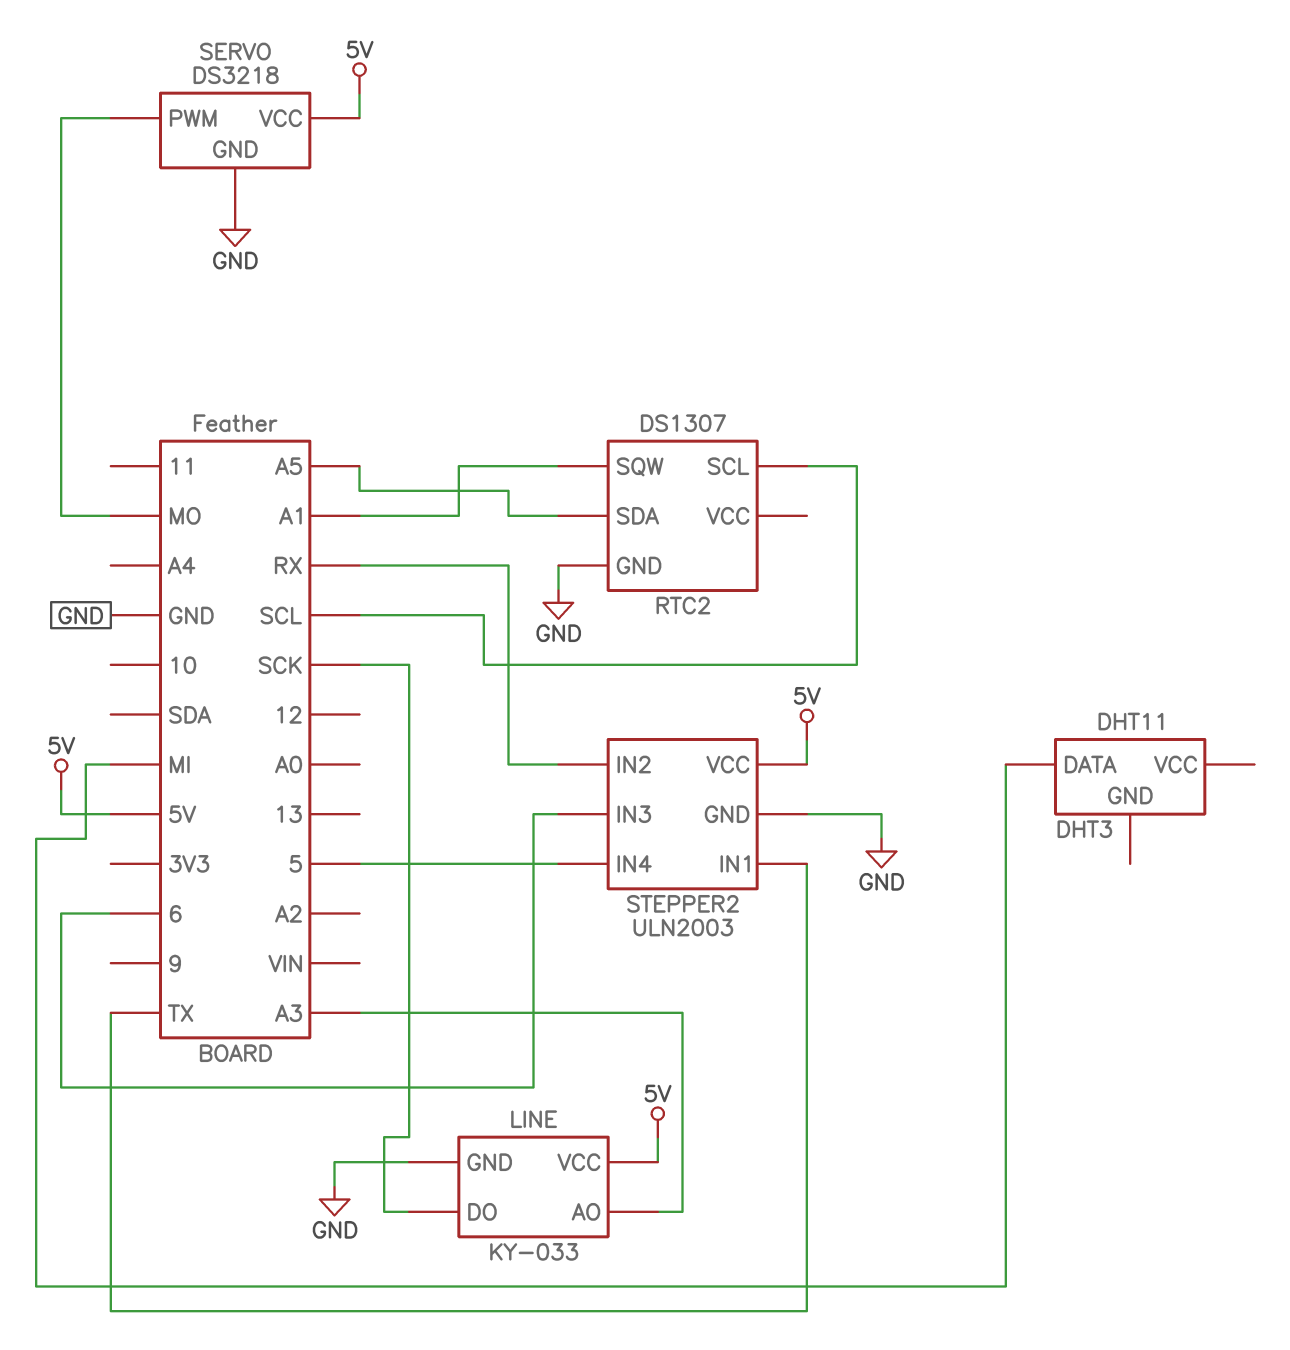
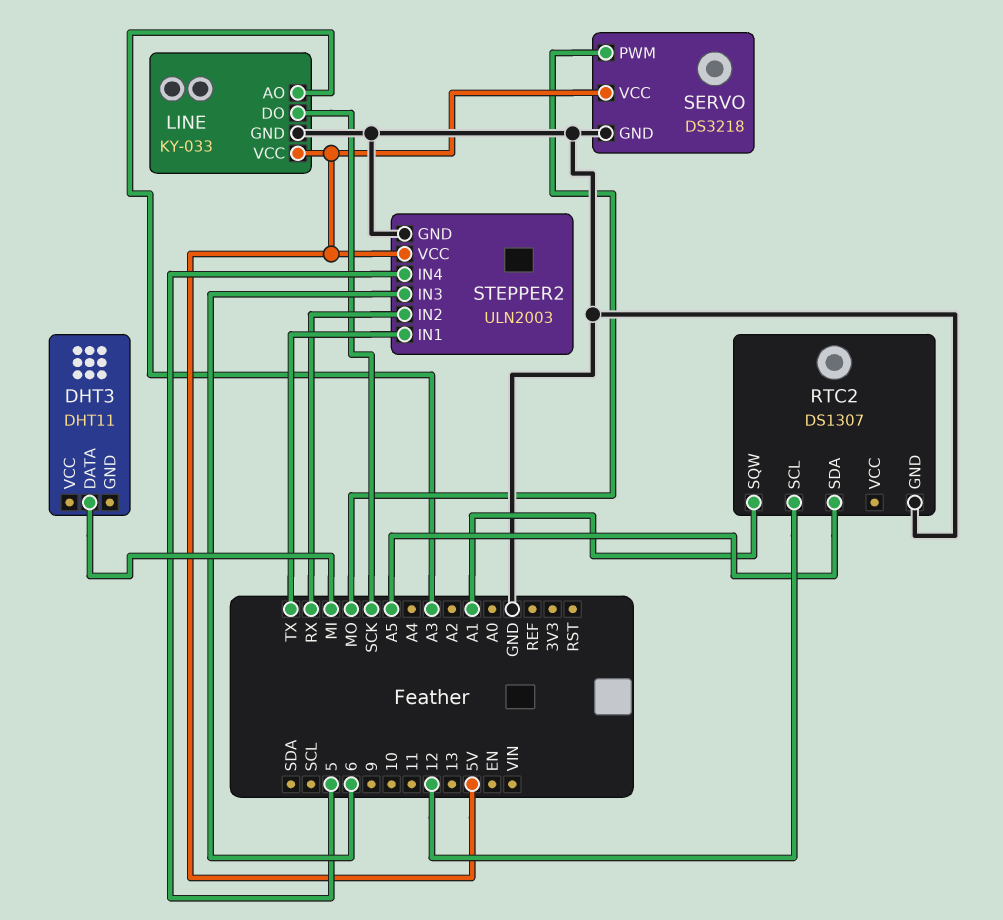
RTC2 pin SCL: SCL -> 12

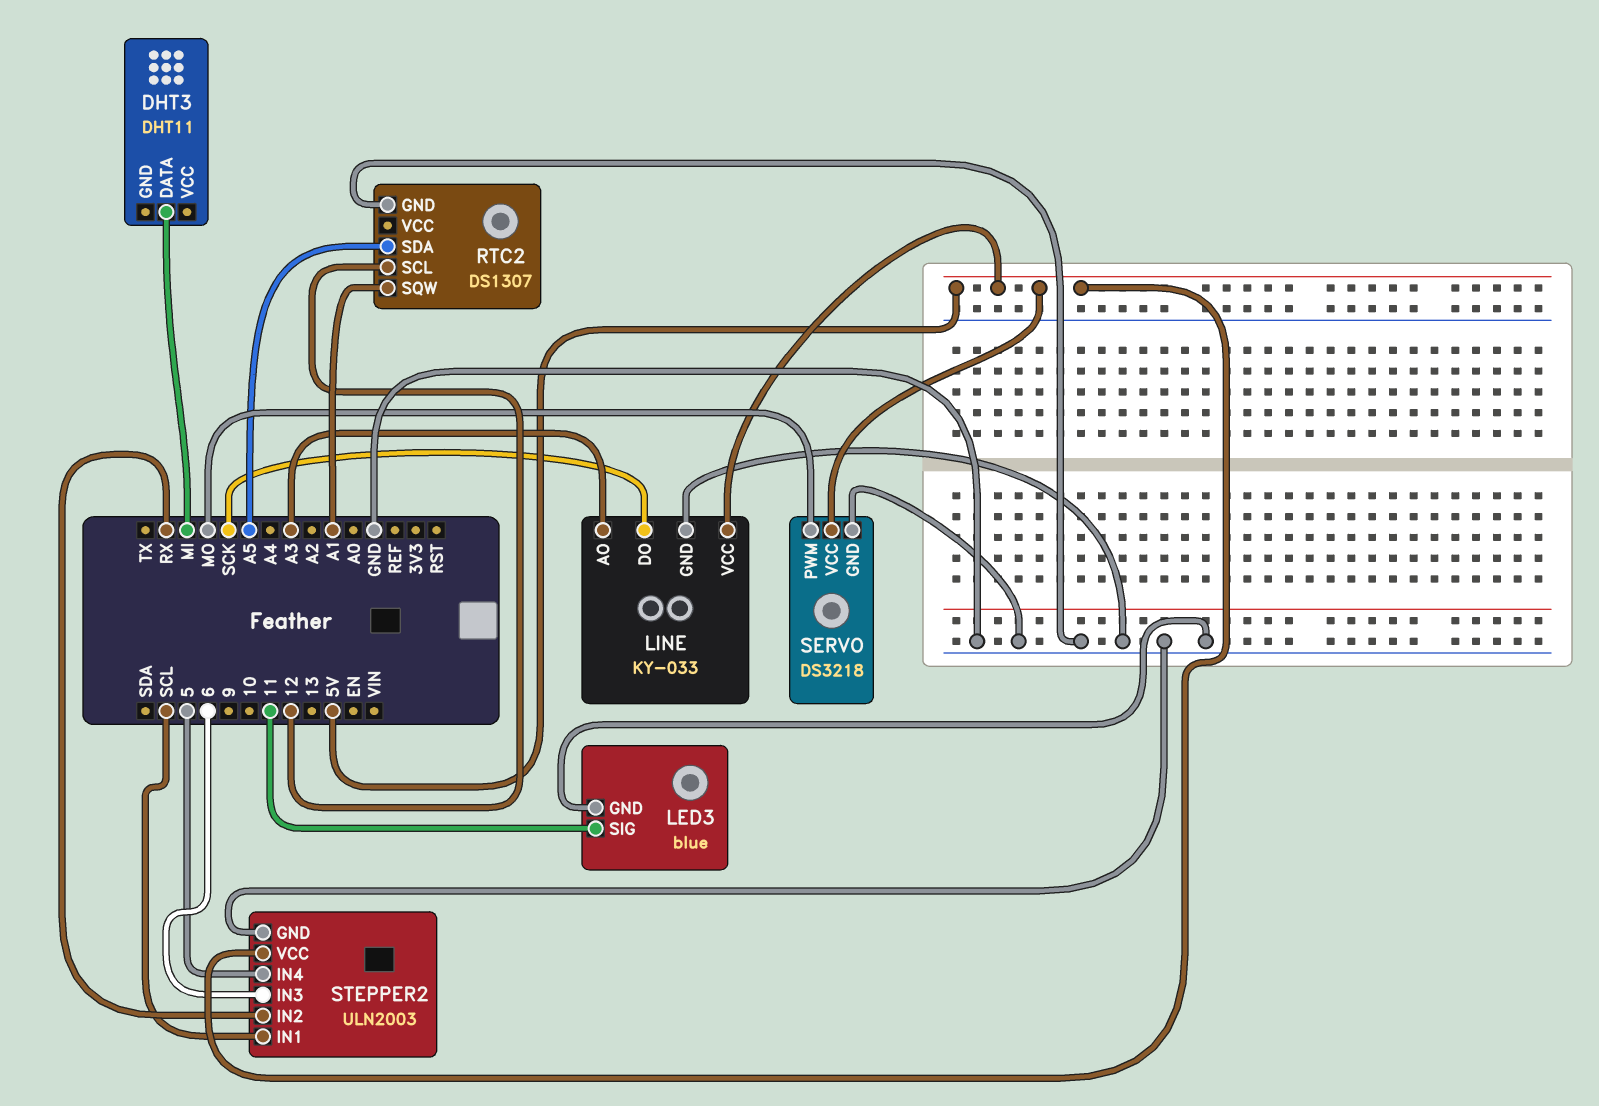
LED3: none -> blue
LED3 pin GND: none -> GND
LED3 pin SIG: none -> 11
STEPPER2 pin IN1: TX -> SCL

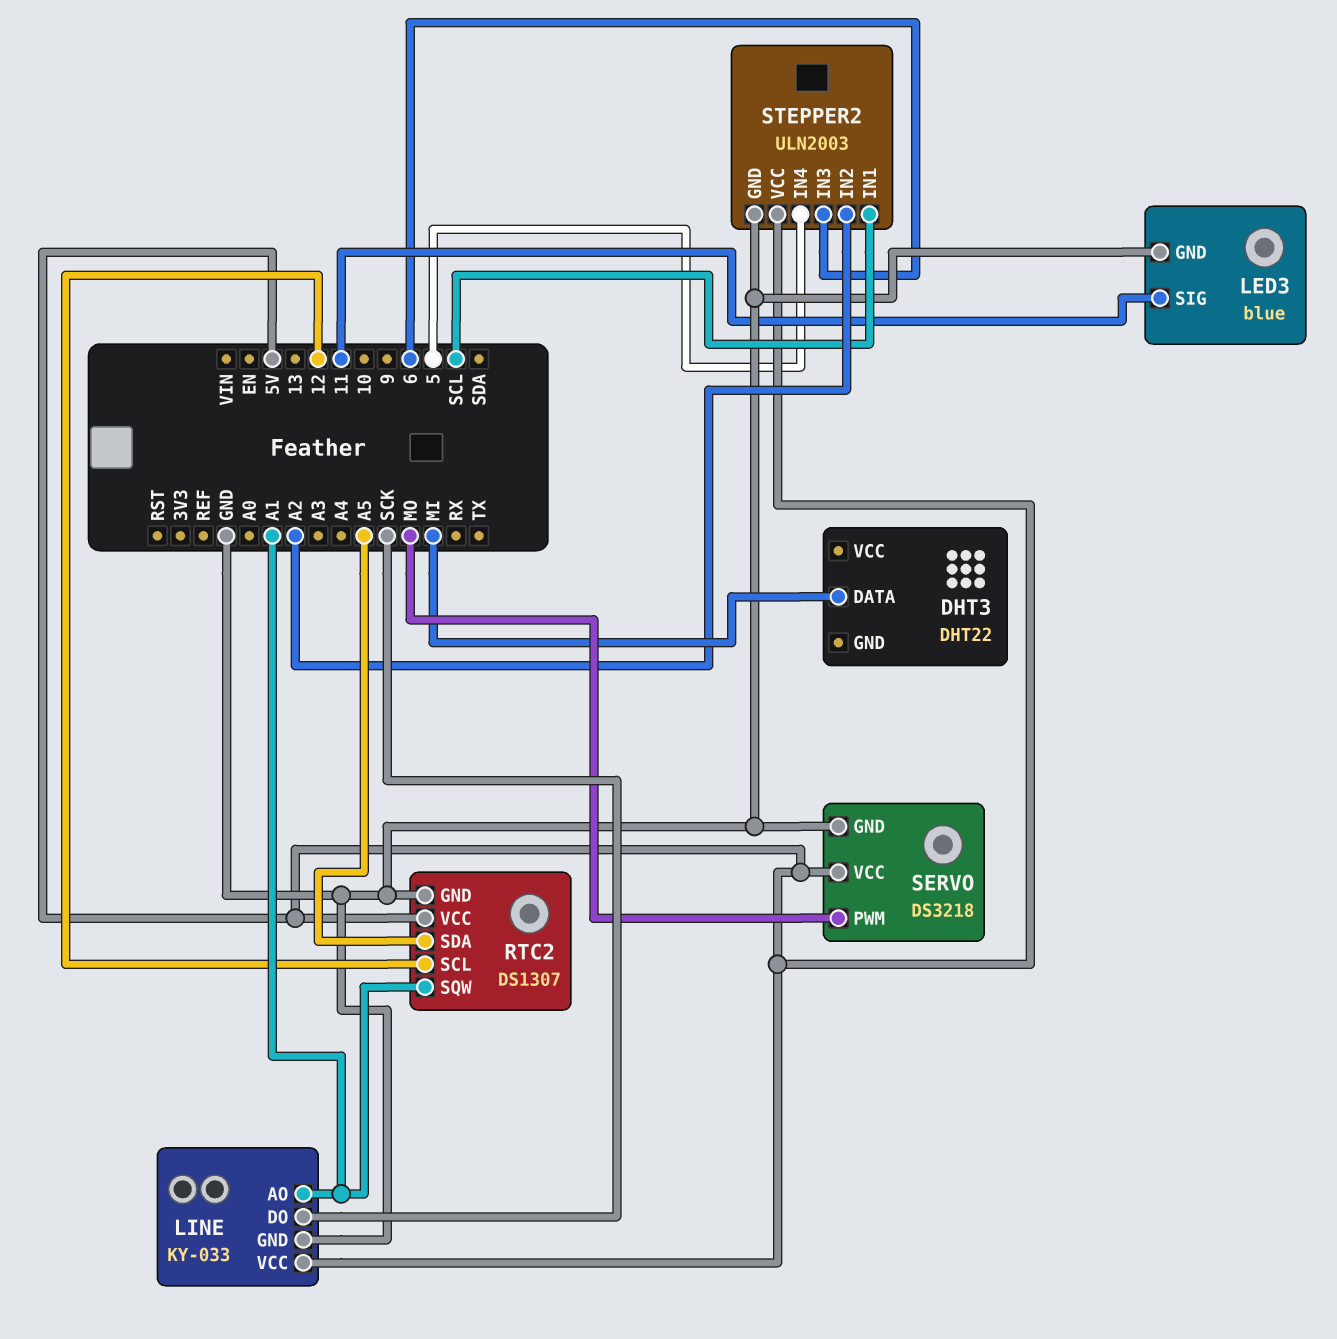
DHT3: DHT11 -> DHT22
LINE pin AO: A3 -> A1
RTC2 pin VCC: none -> 5V
STEPPER2 pin IN2: RX -> A2

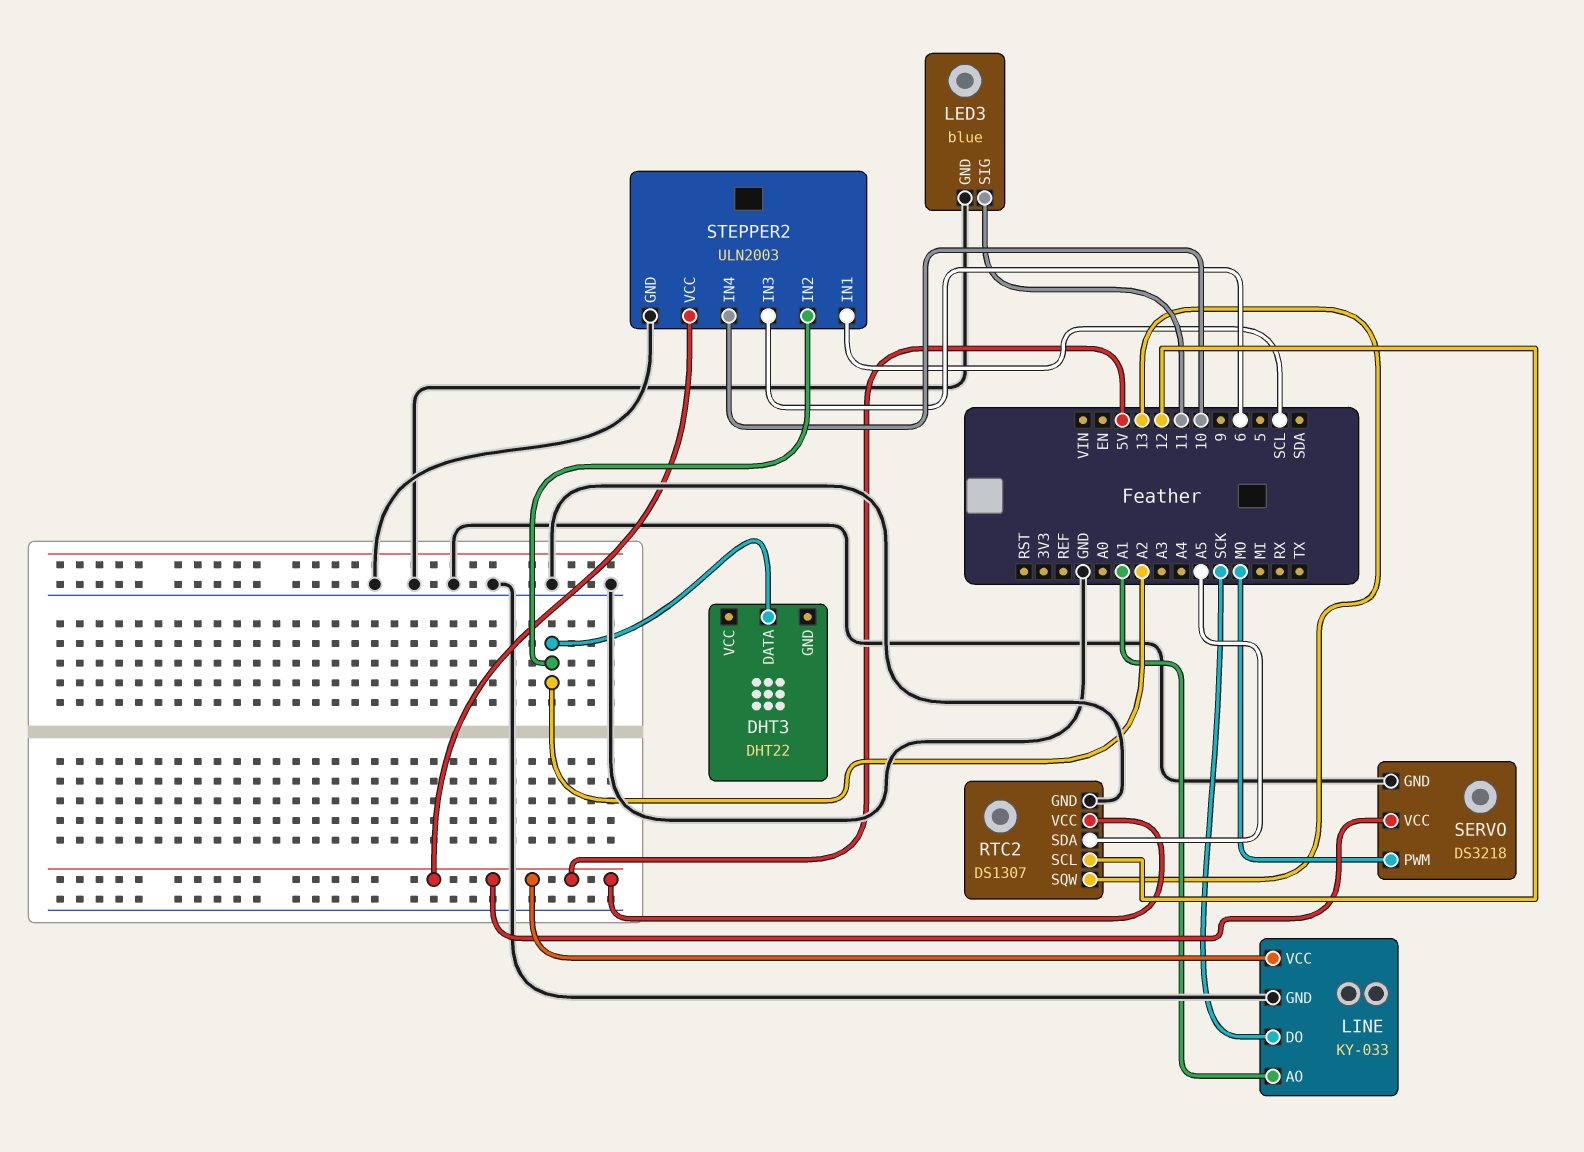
DHT3 pin DATA: MI -> A2
RTC2 pin SQW: A1 -> 13
STEPPER2 pin IN4: 5 -> 10

